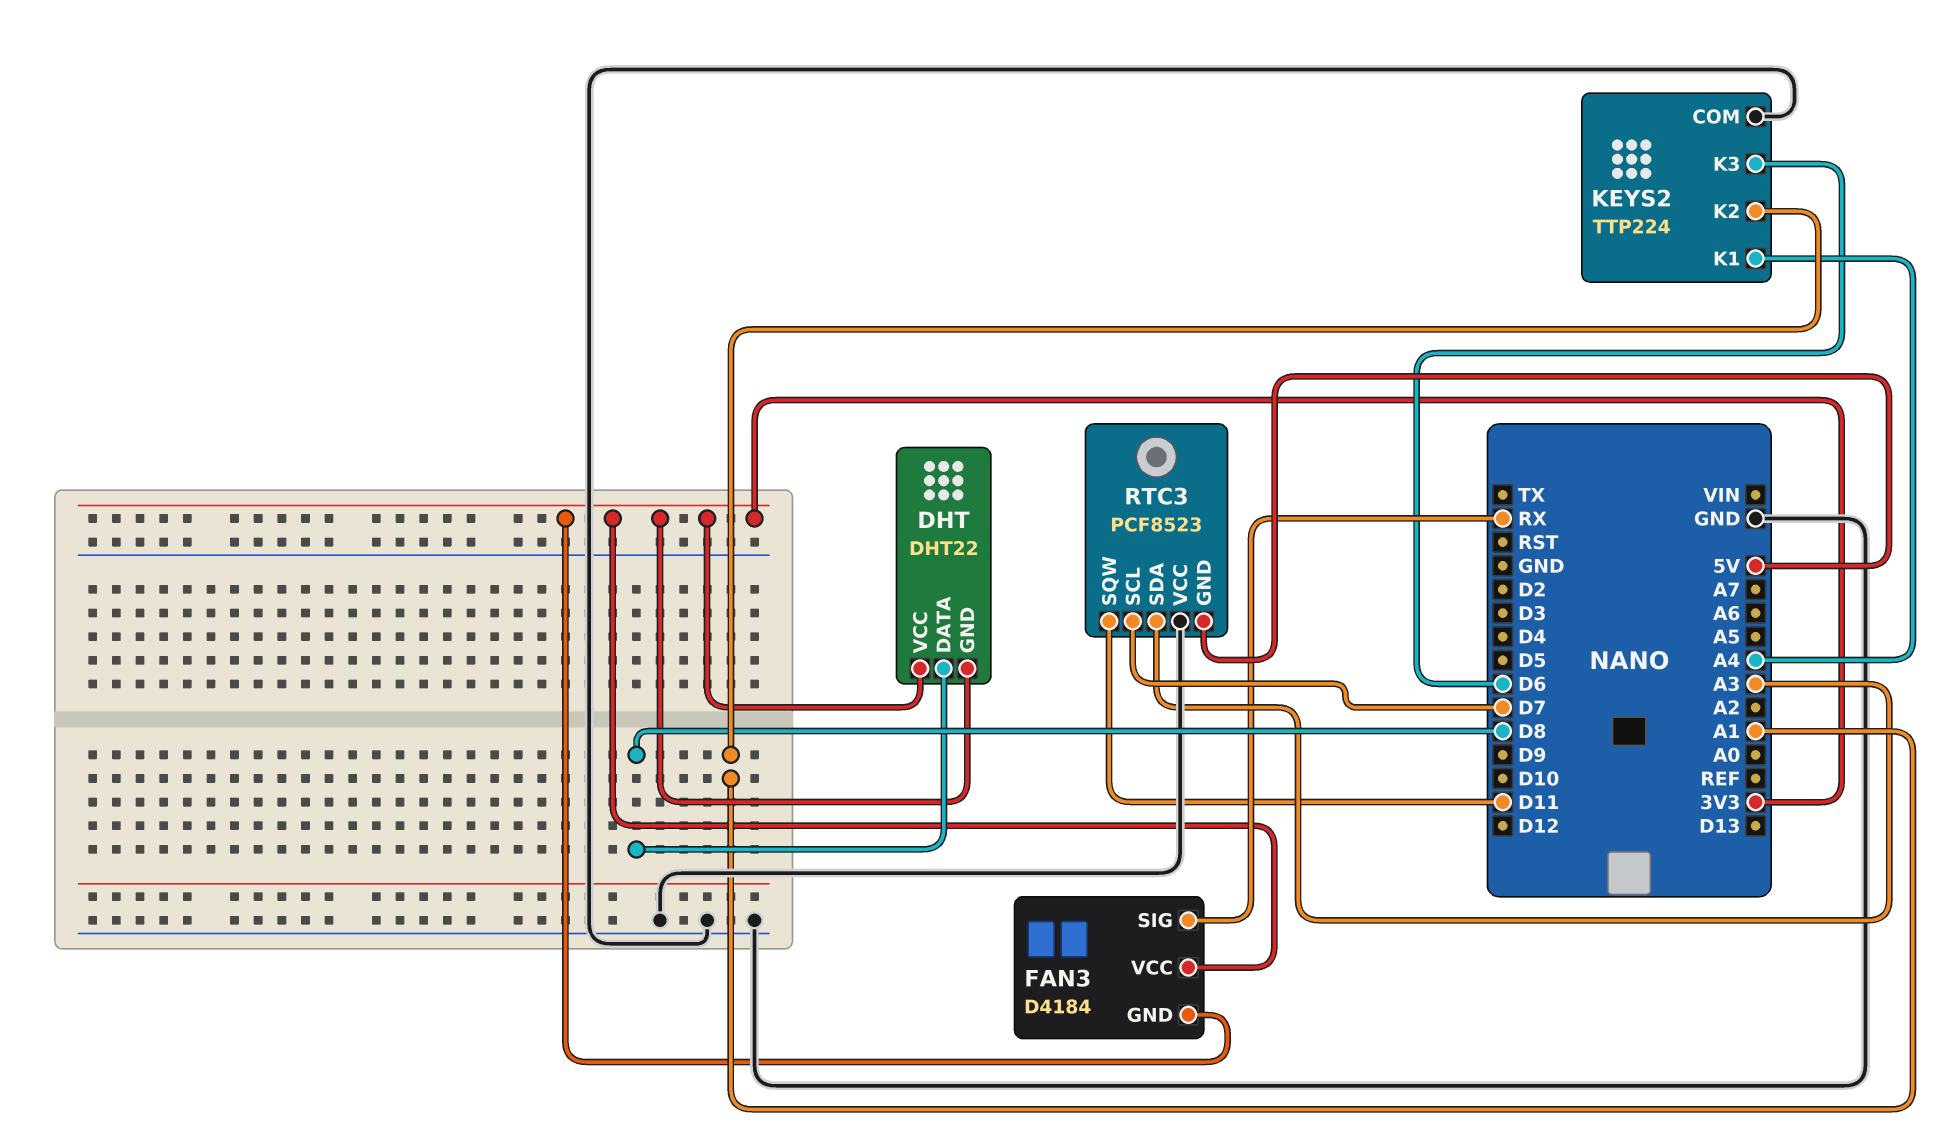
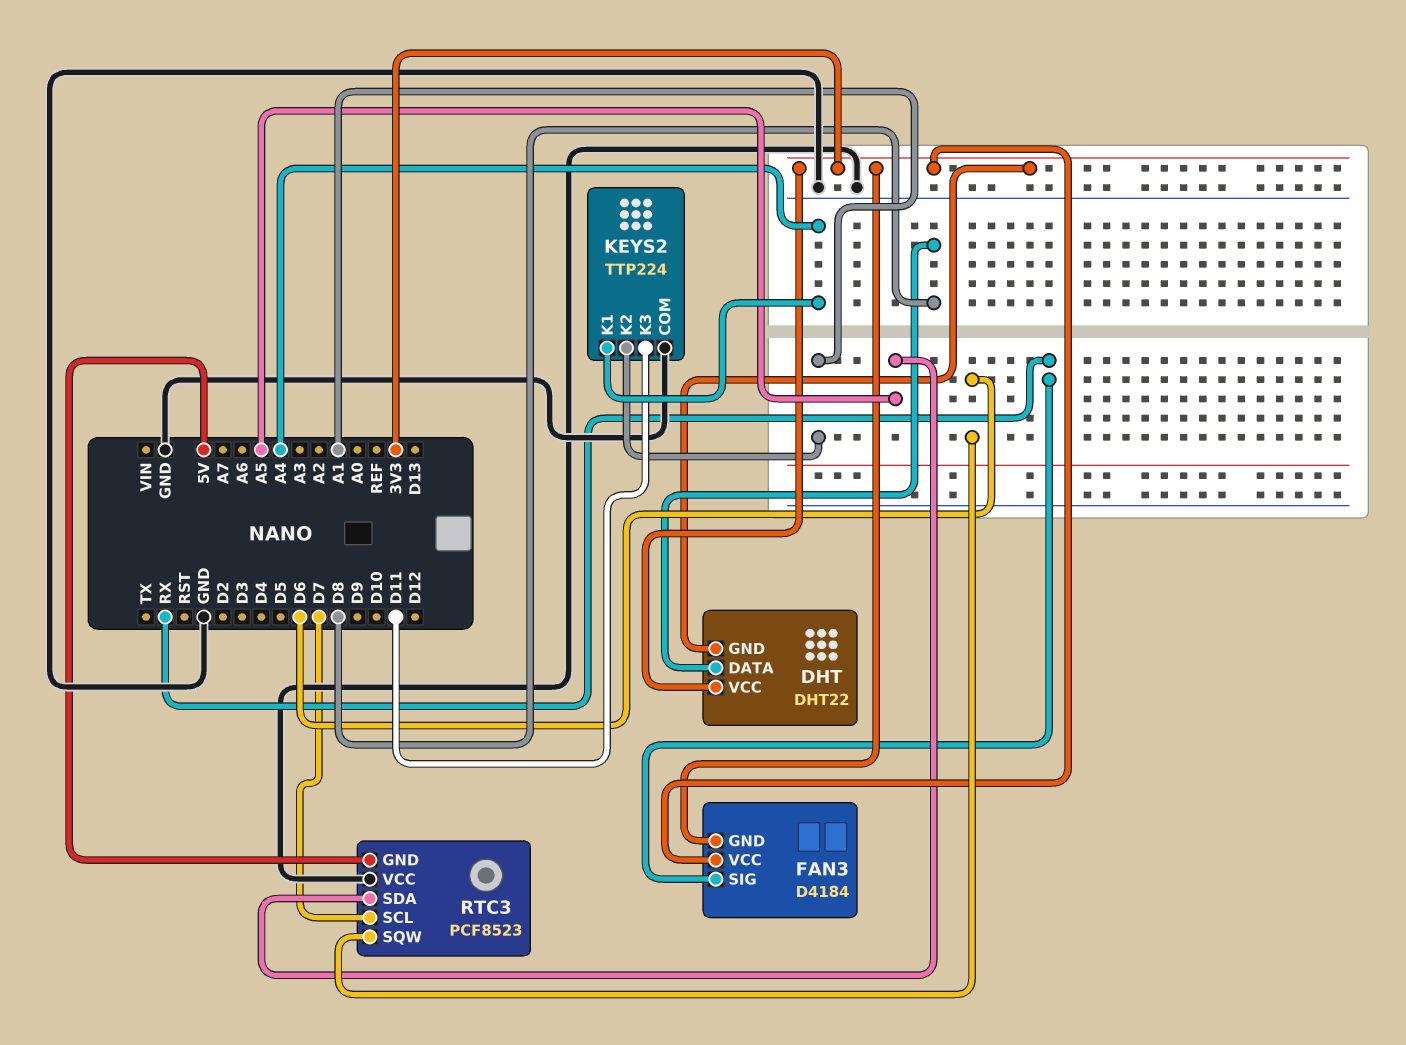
KEYS2 pin K3: D6 -> D11
RTC3 pin SDA: A3 -> A5
RTC3 pin SQW: D11 -> D6

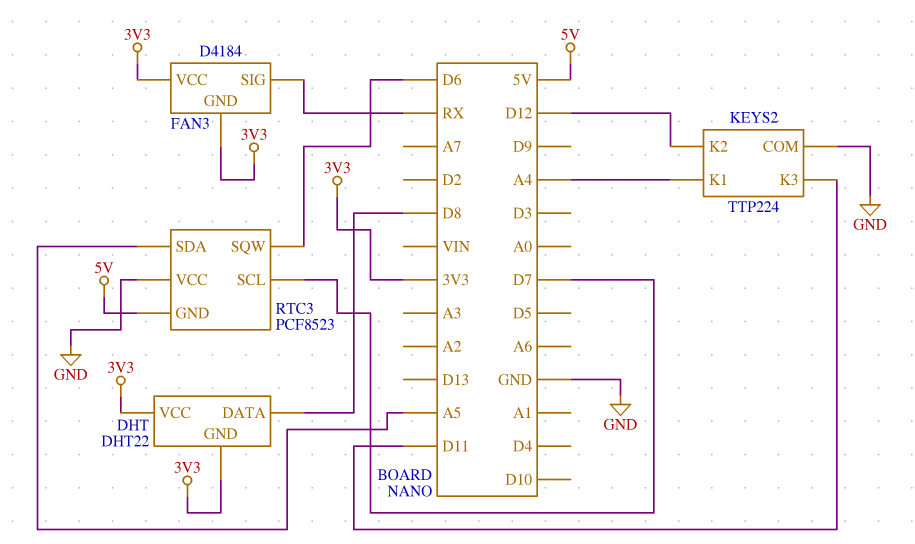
KEYS2 pin K2: A1 -> D12

